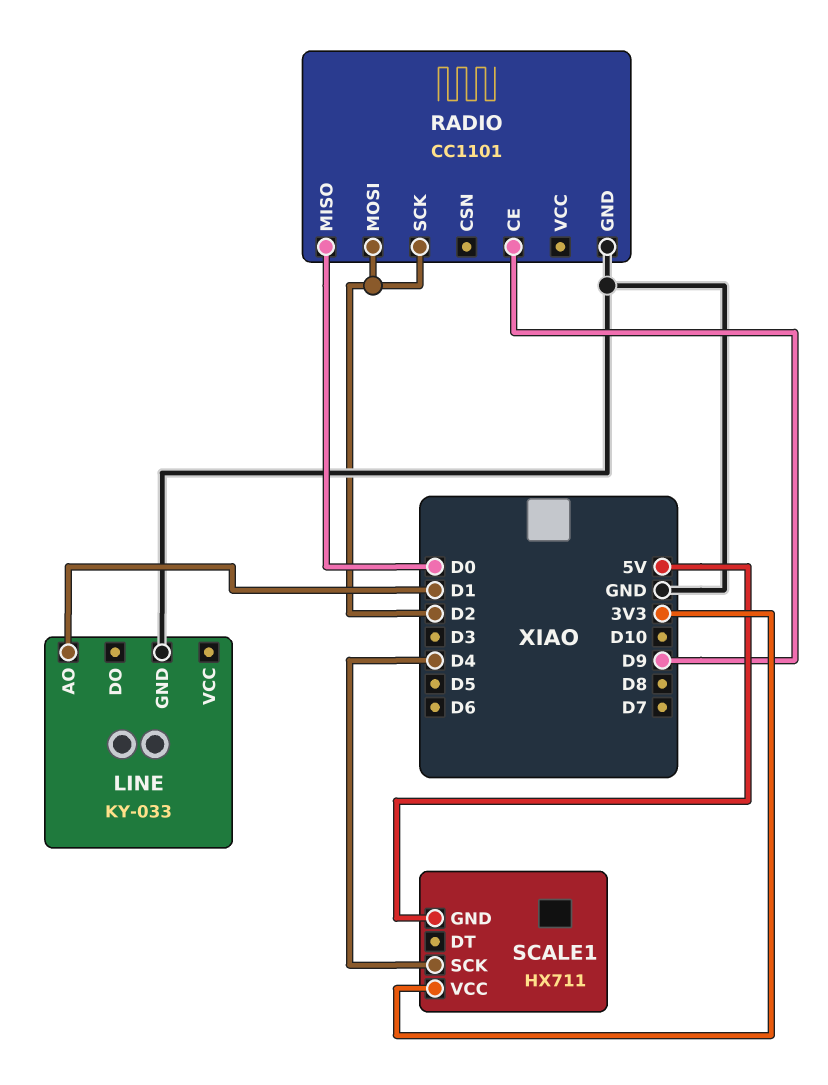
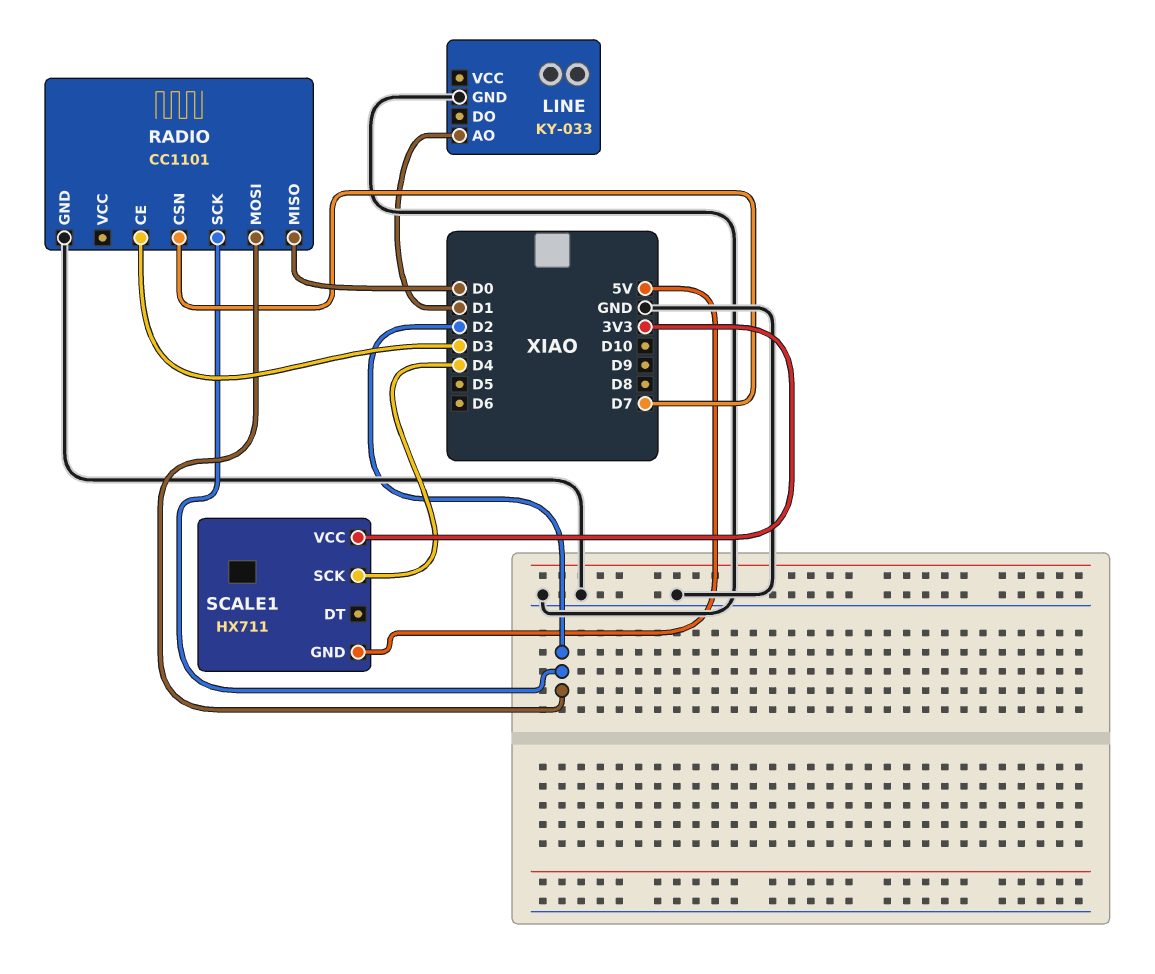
RADIO pin CE: D9 -> D3
RADIO pin CSN: none -> D7

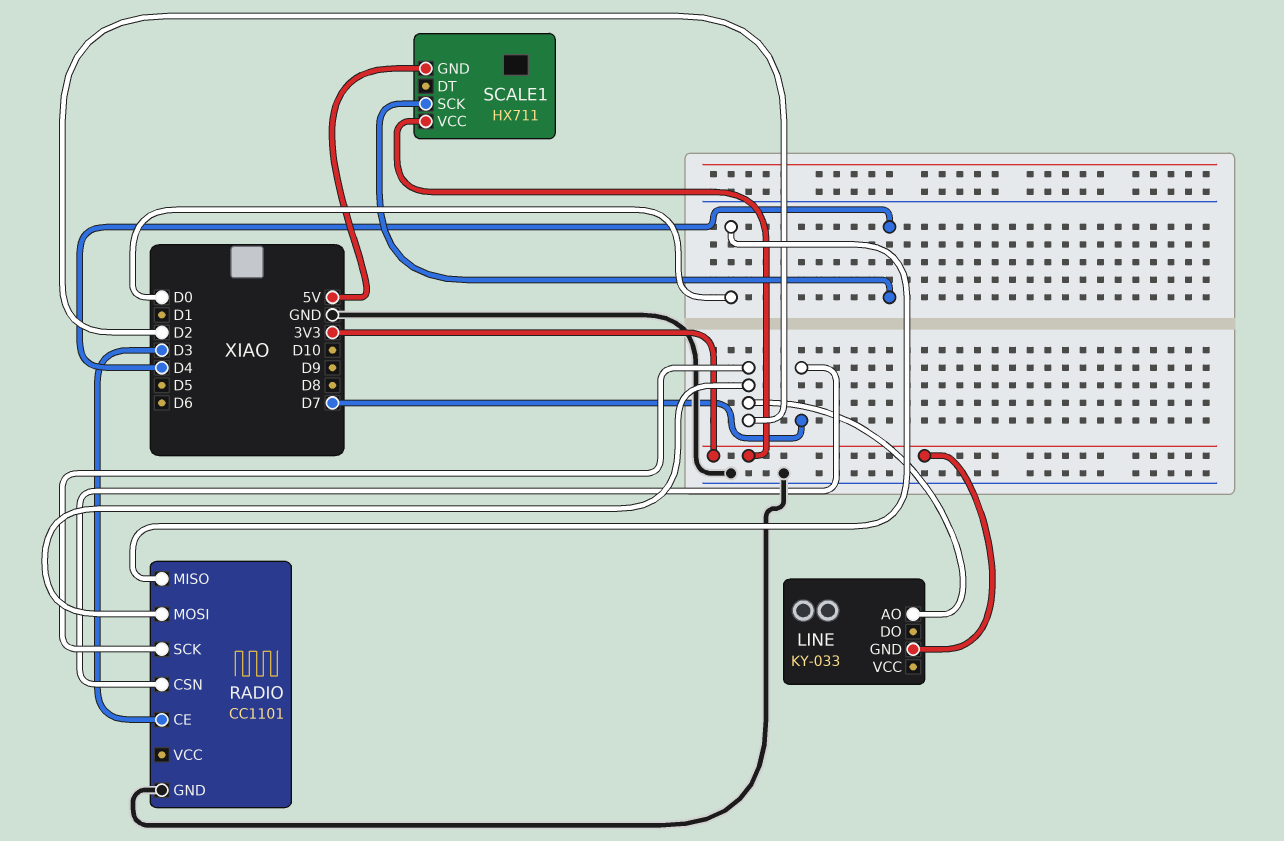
LINE pin AO: D1 -> D2
LINE pin GND: GND -> 3V3

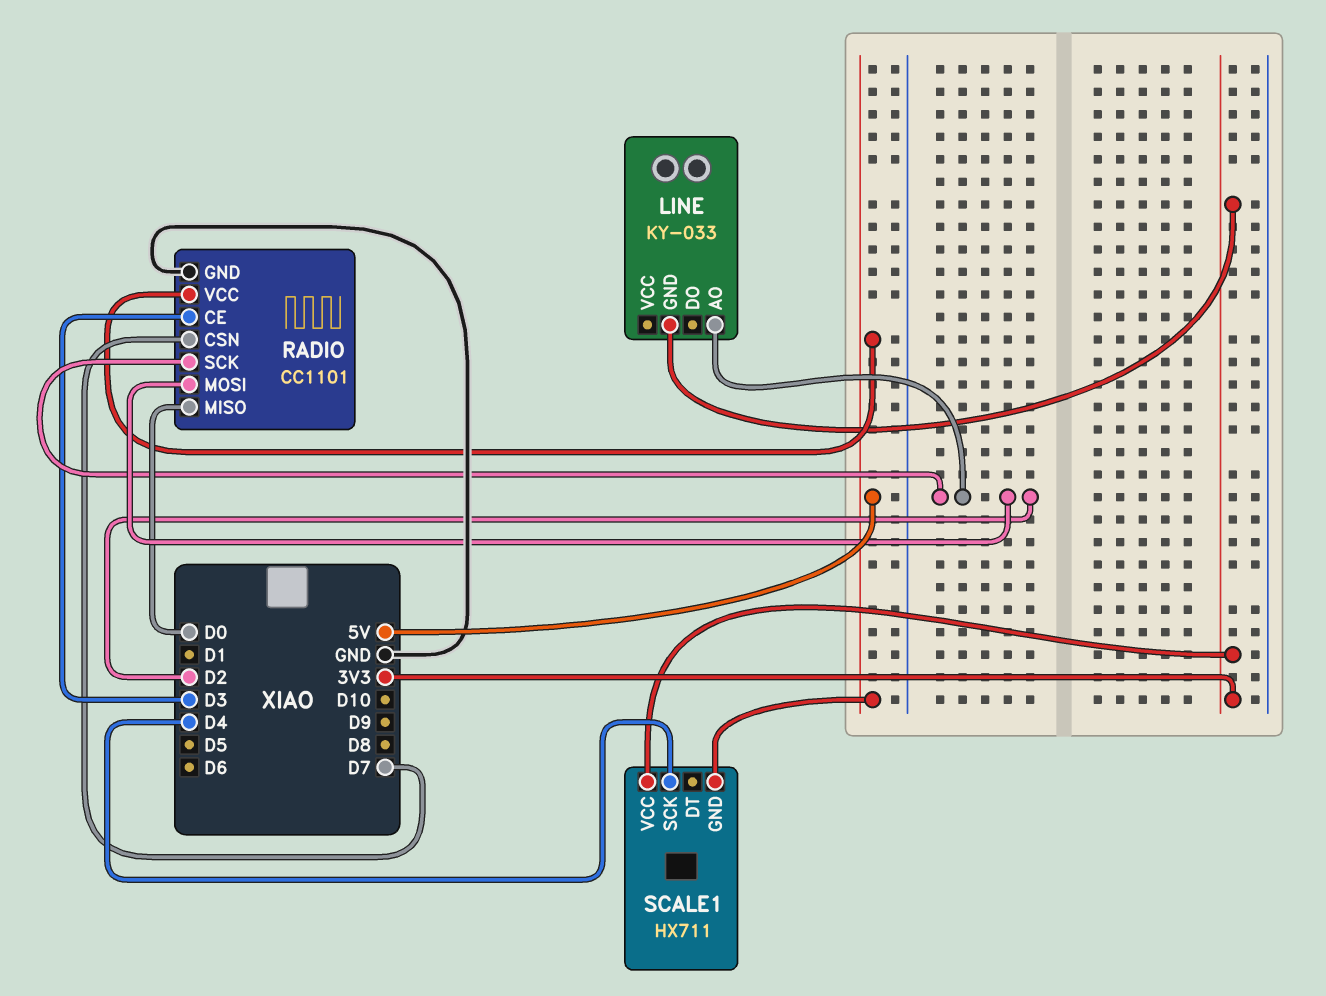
RADIO pin VCC: none -> 5V

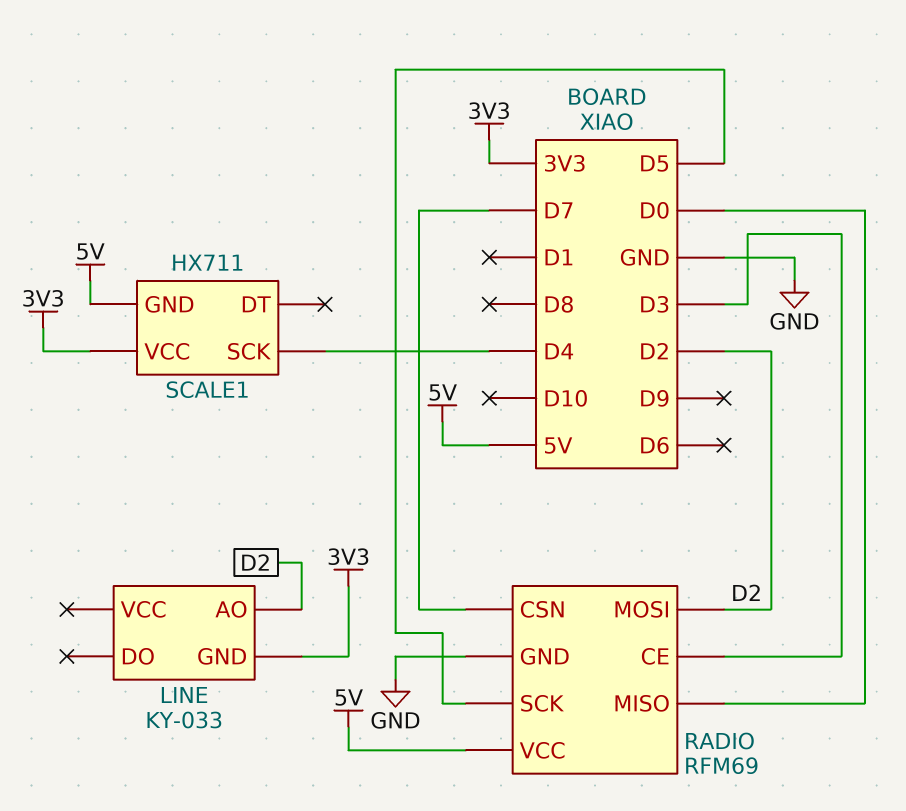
RADIO: CC1101 -> RFM69
RADIO pin SCK: D2 -> D5

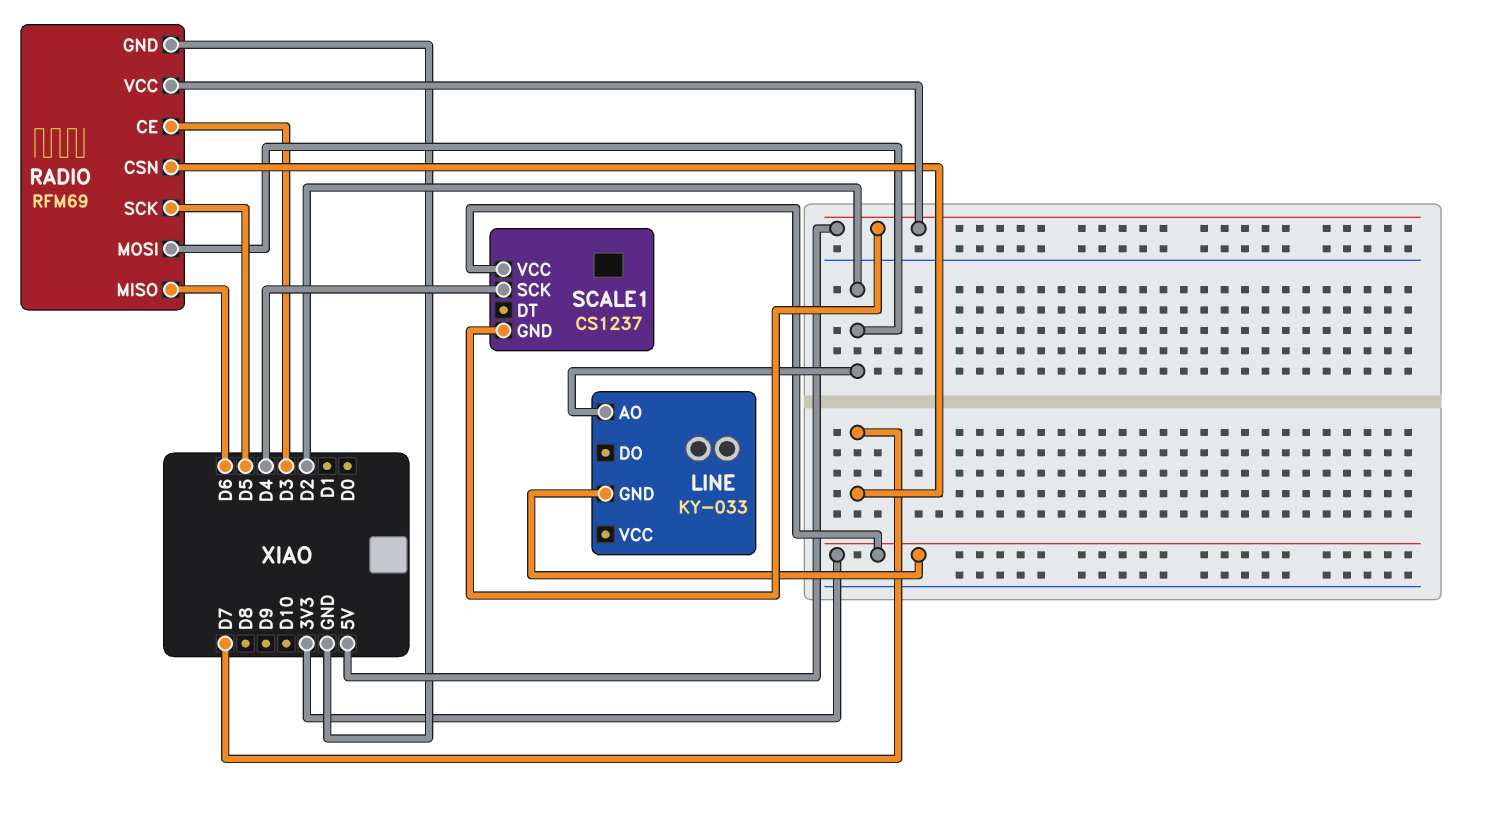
RADIO pin MISO: D0 -> D6
SCALE1: HX711 -> CS1237

